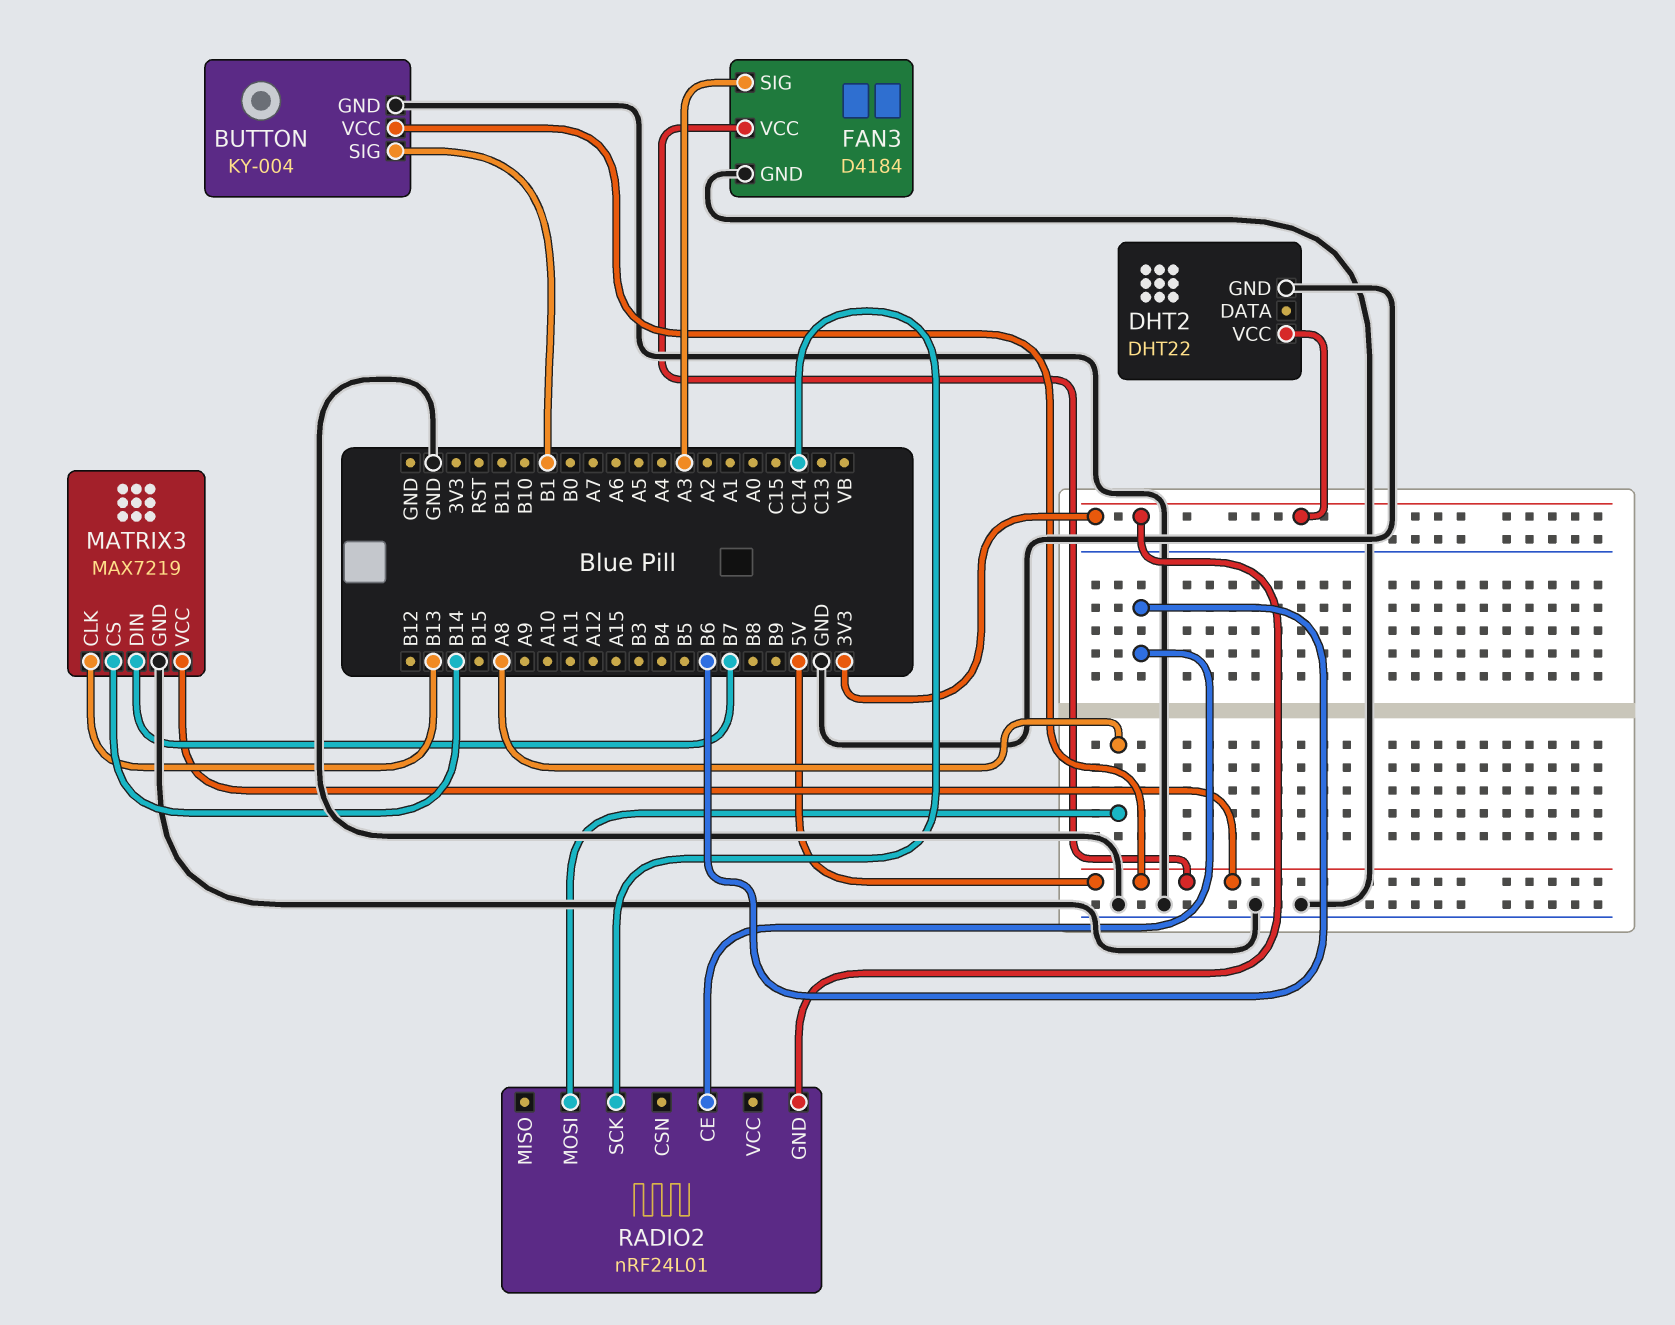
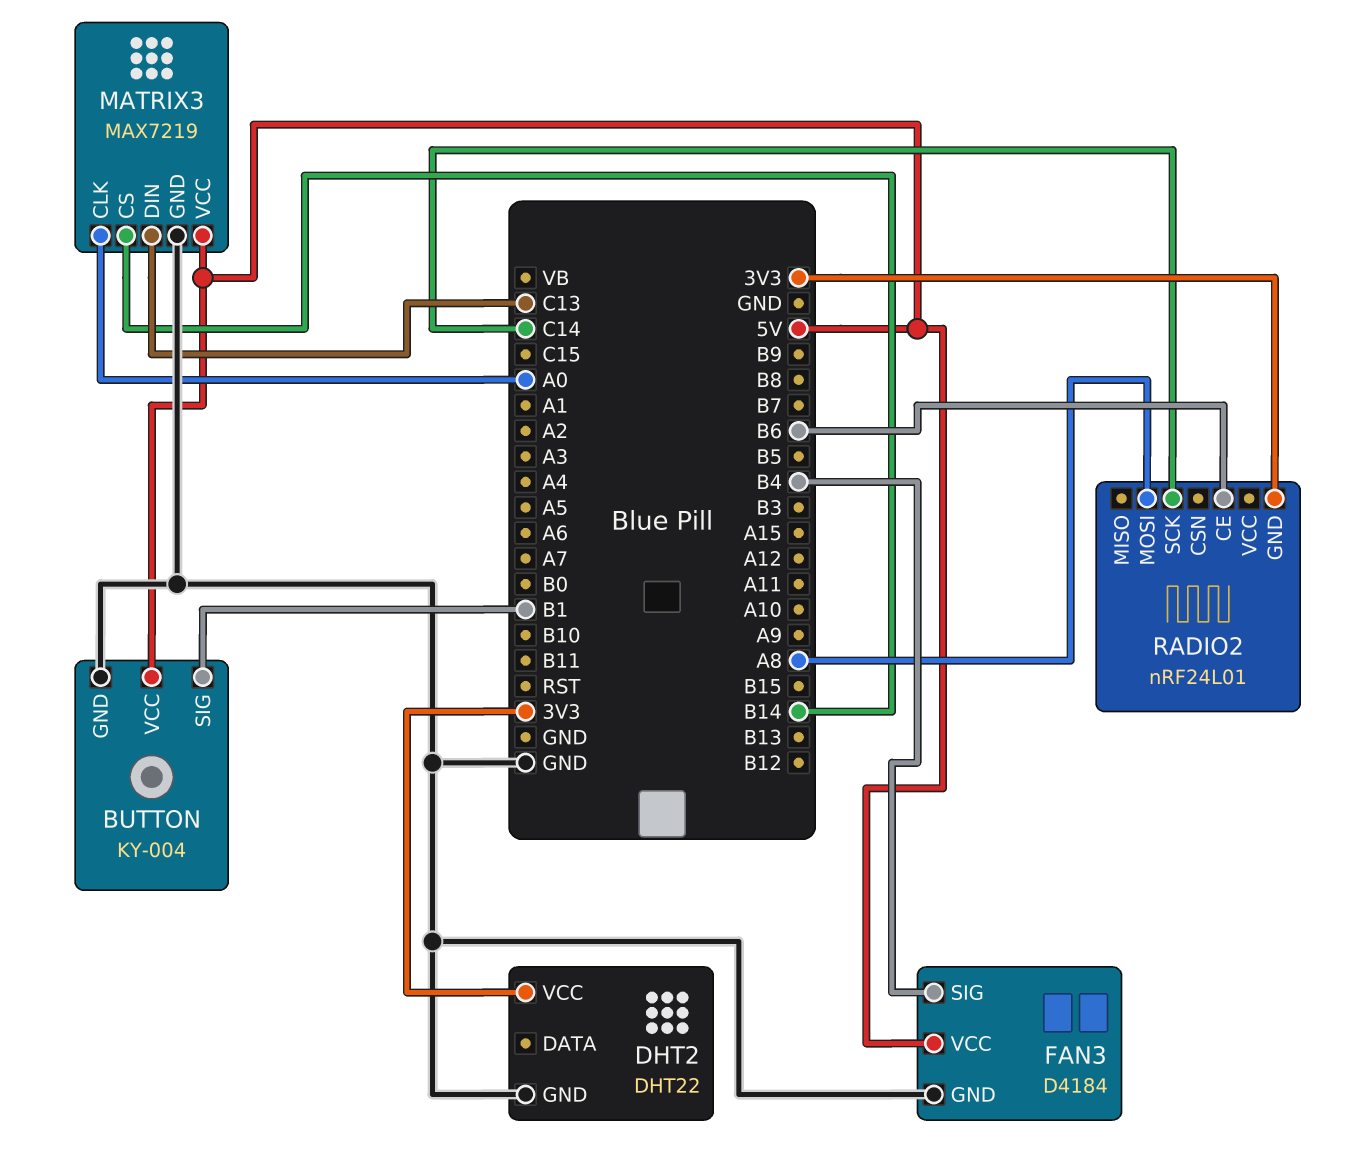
FAN3 pin SIG: A3 -> B4
MATRIX3 pin CLK: B13 -> A0
MATRIX3 pin DIN: B7 -> C13

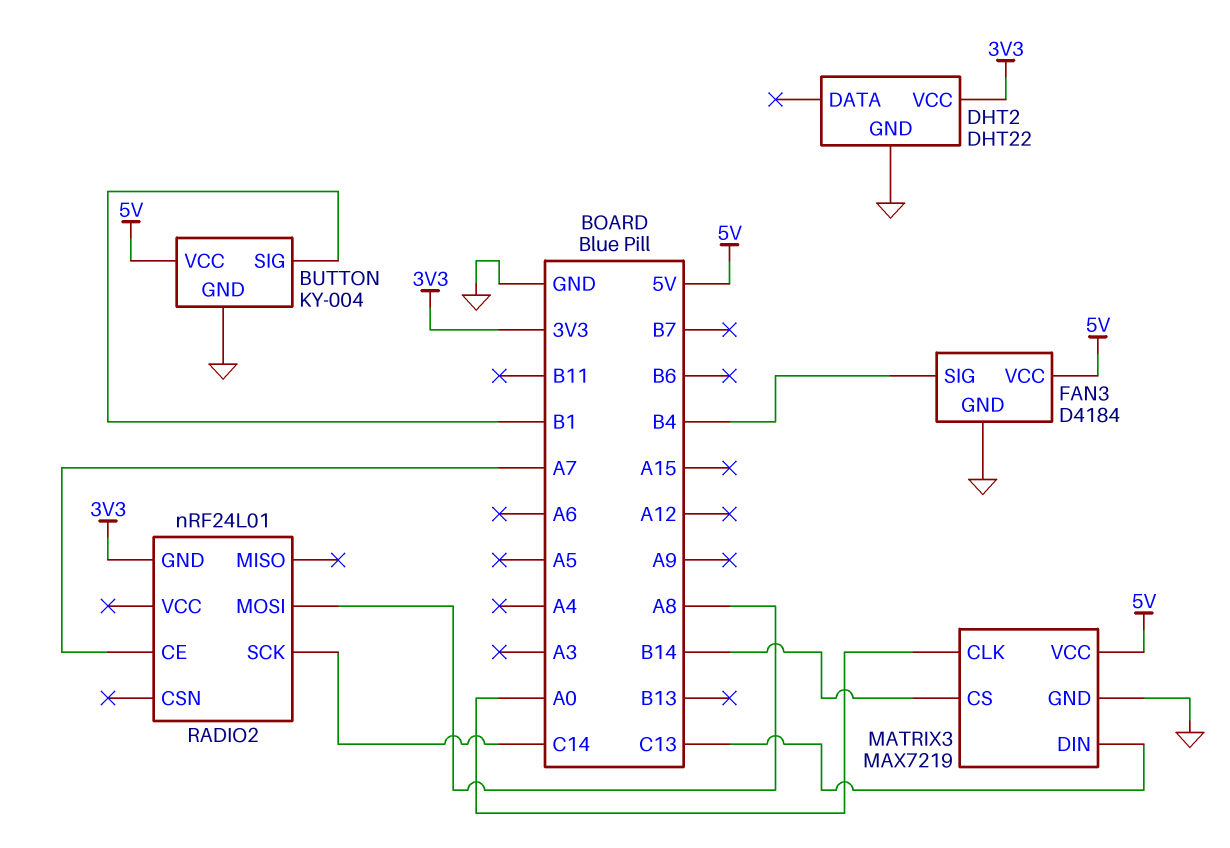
RADIO2 pin CE: B6 -> A7

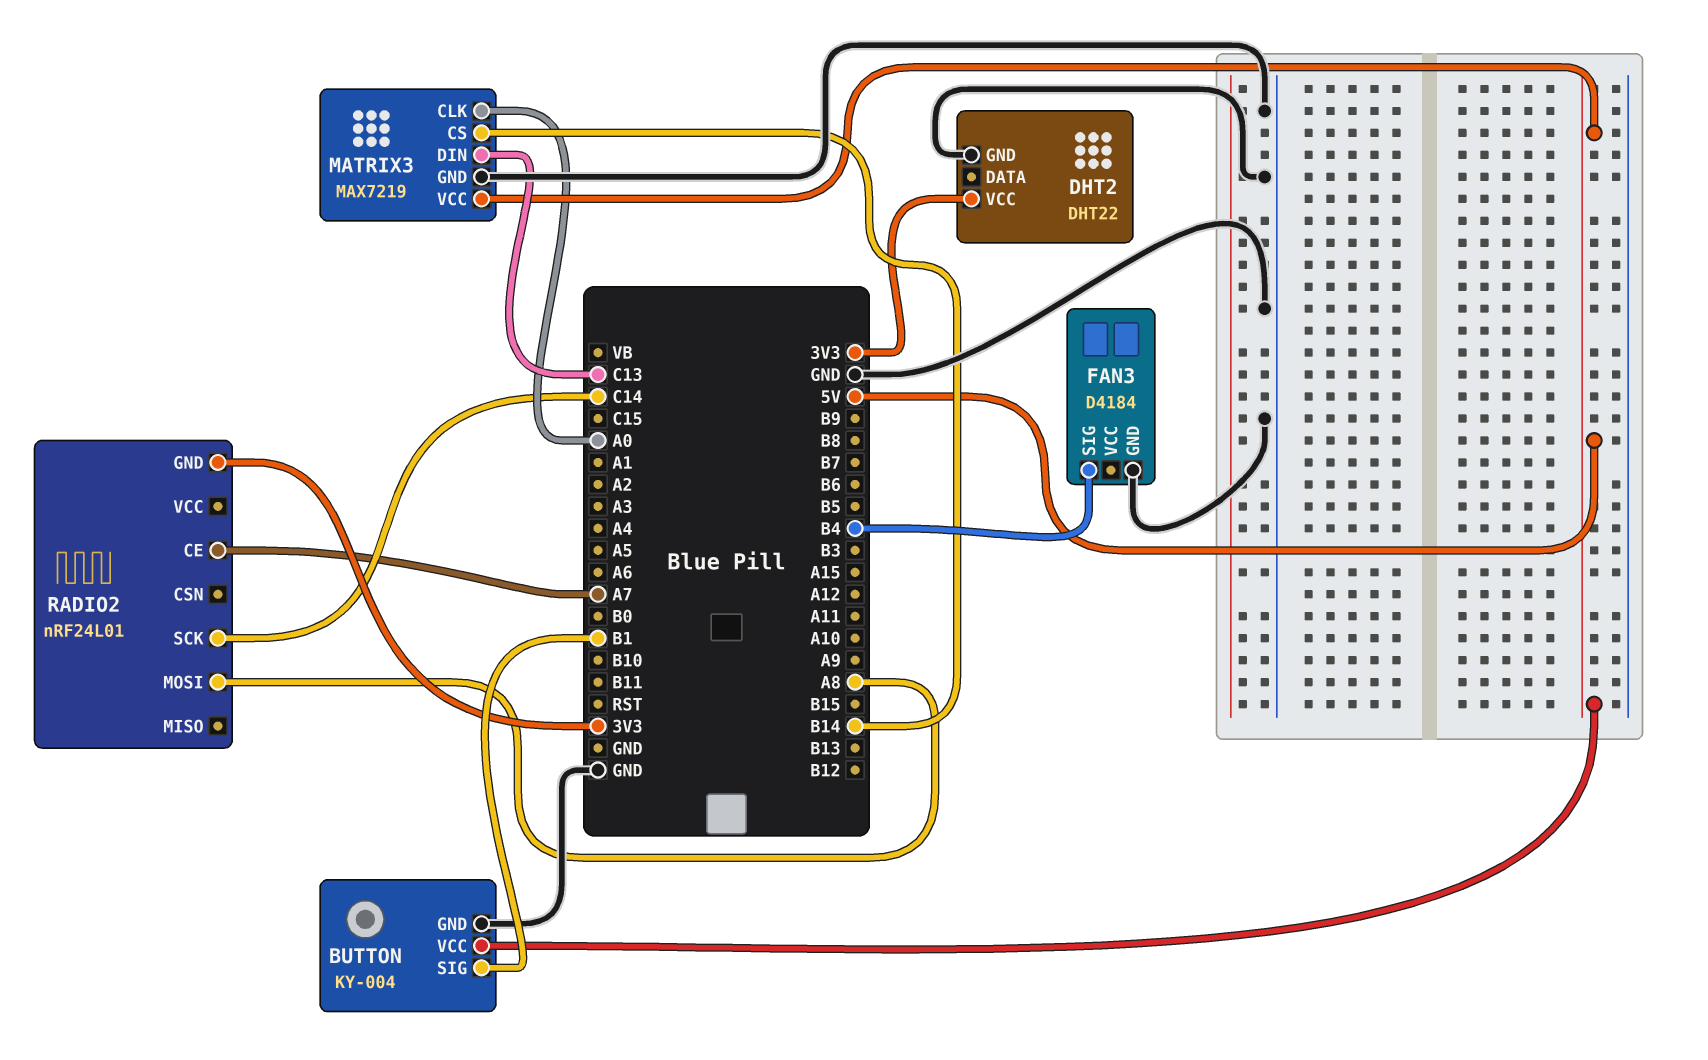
FAN3 pin VCC: 5V -> none

